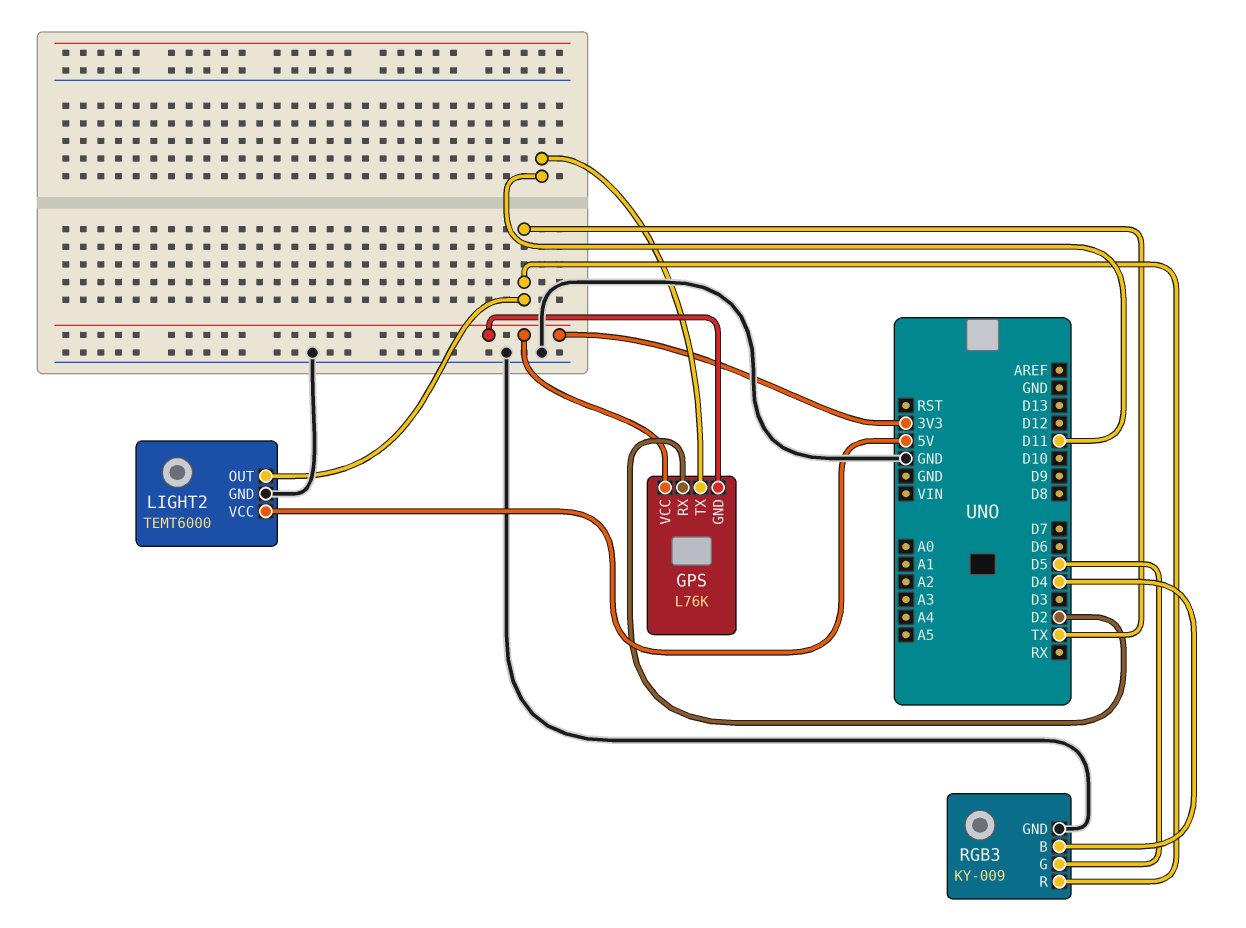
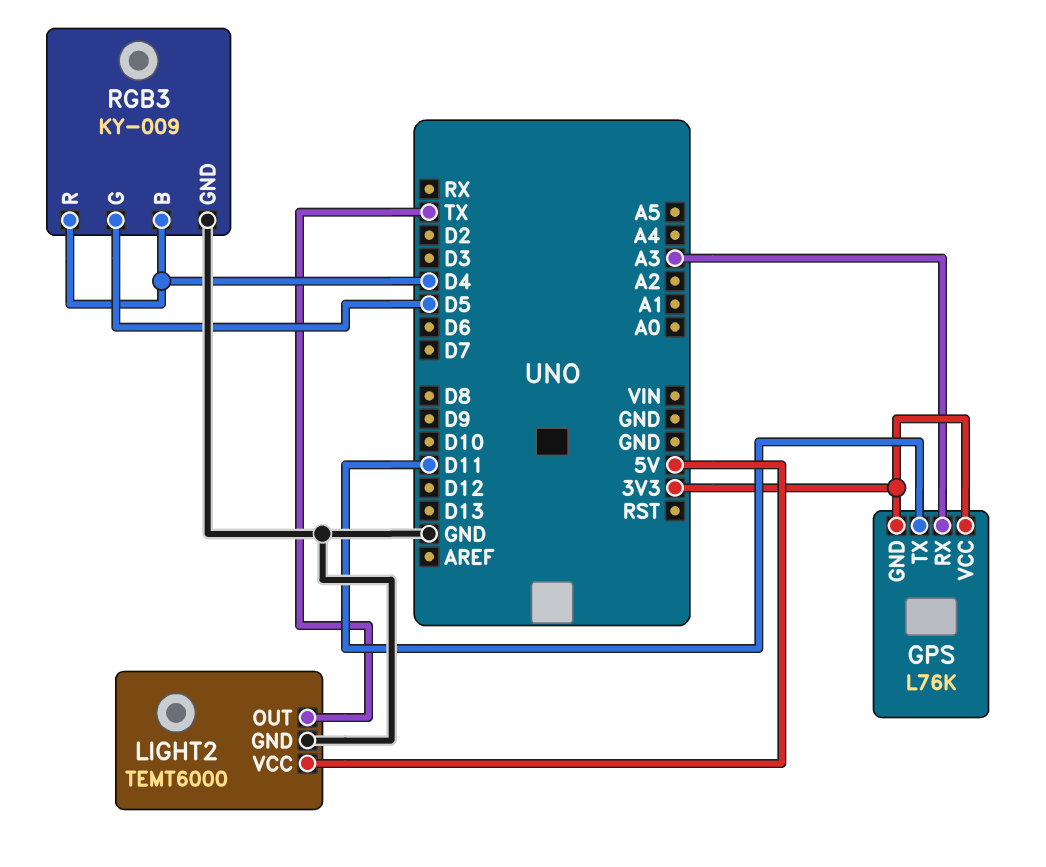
GPS pin RX: D2 -> A3
RGB3 pin R: TX -> D4

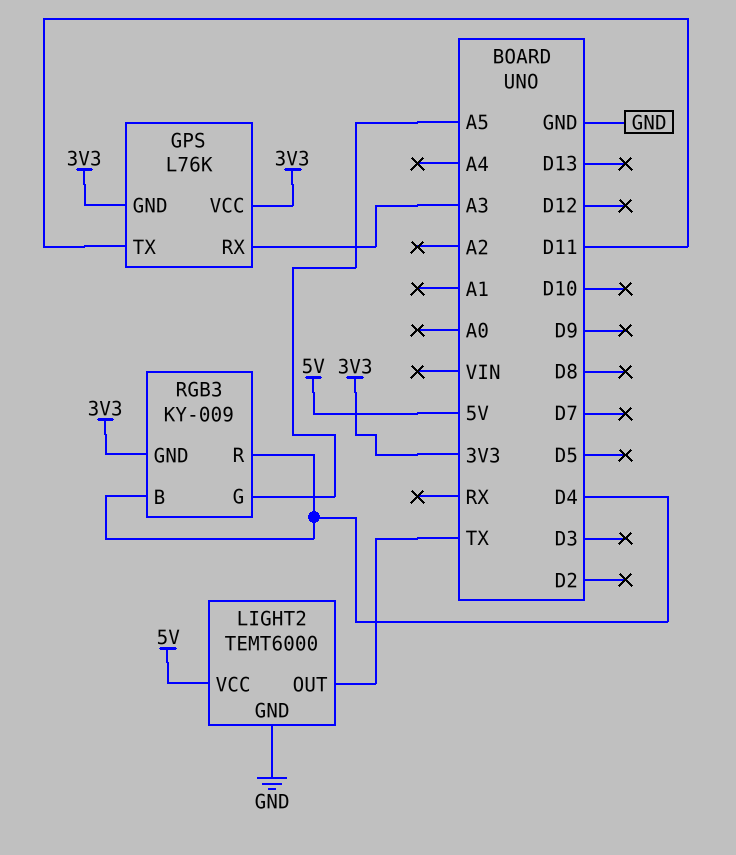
RGB3 pin G: D5 -> A5
RGB3 pin GND: GND -> 3V3

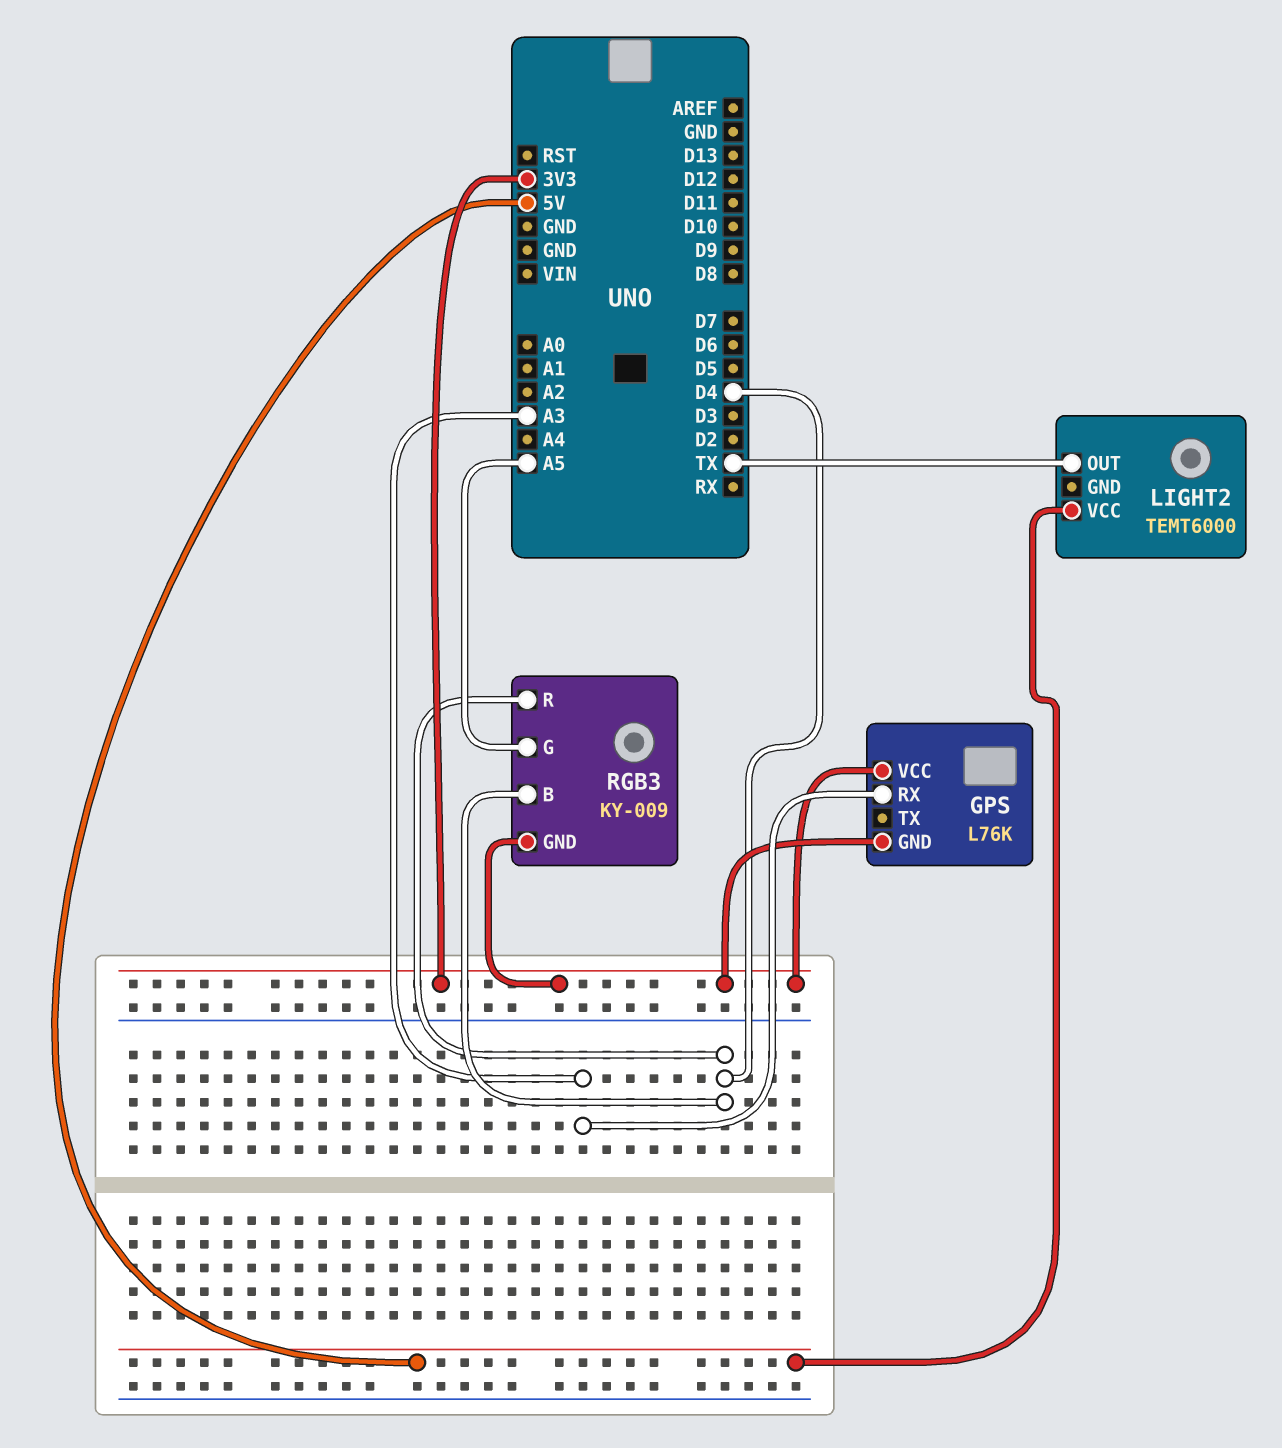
GPS pin TX: D11 -> none
LIGHT2 pin GND: GND -> none

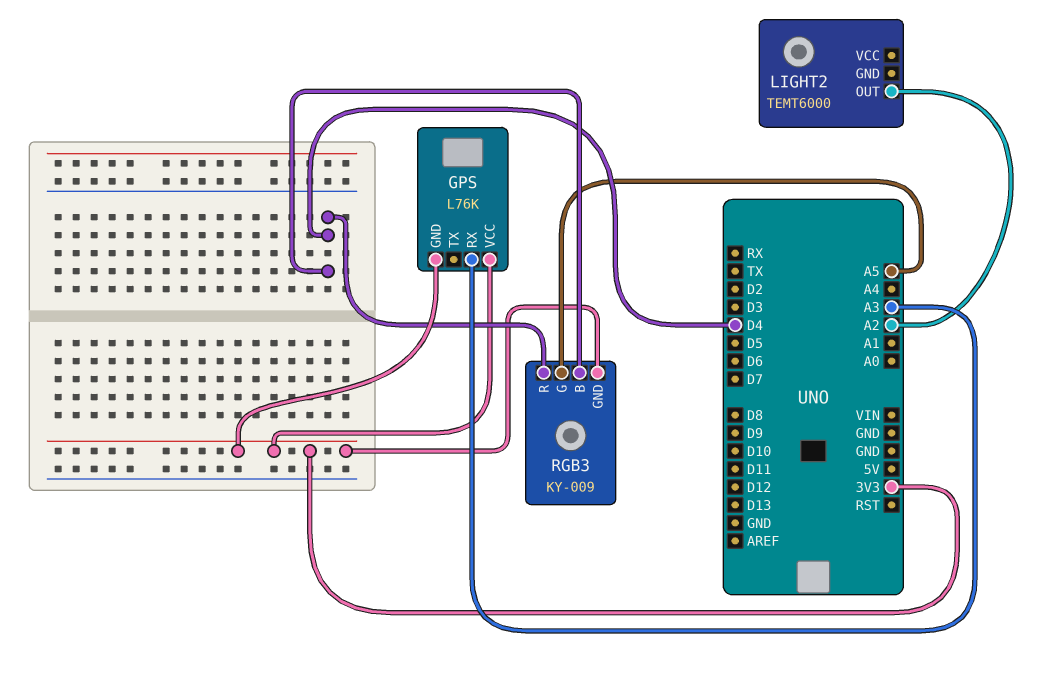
LIGHT2 pin OUT: TX -> A2
LIGHT2 pin VCC: 5V -> none

